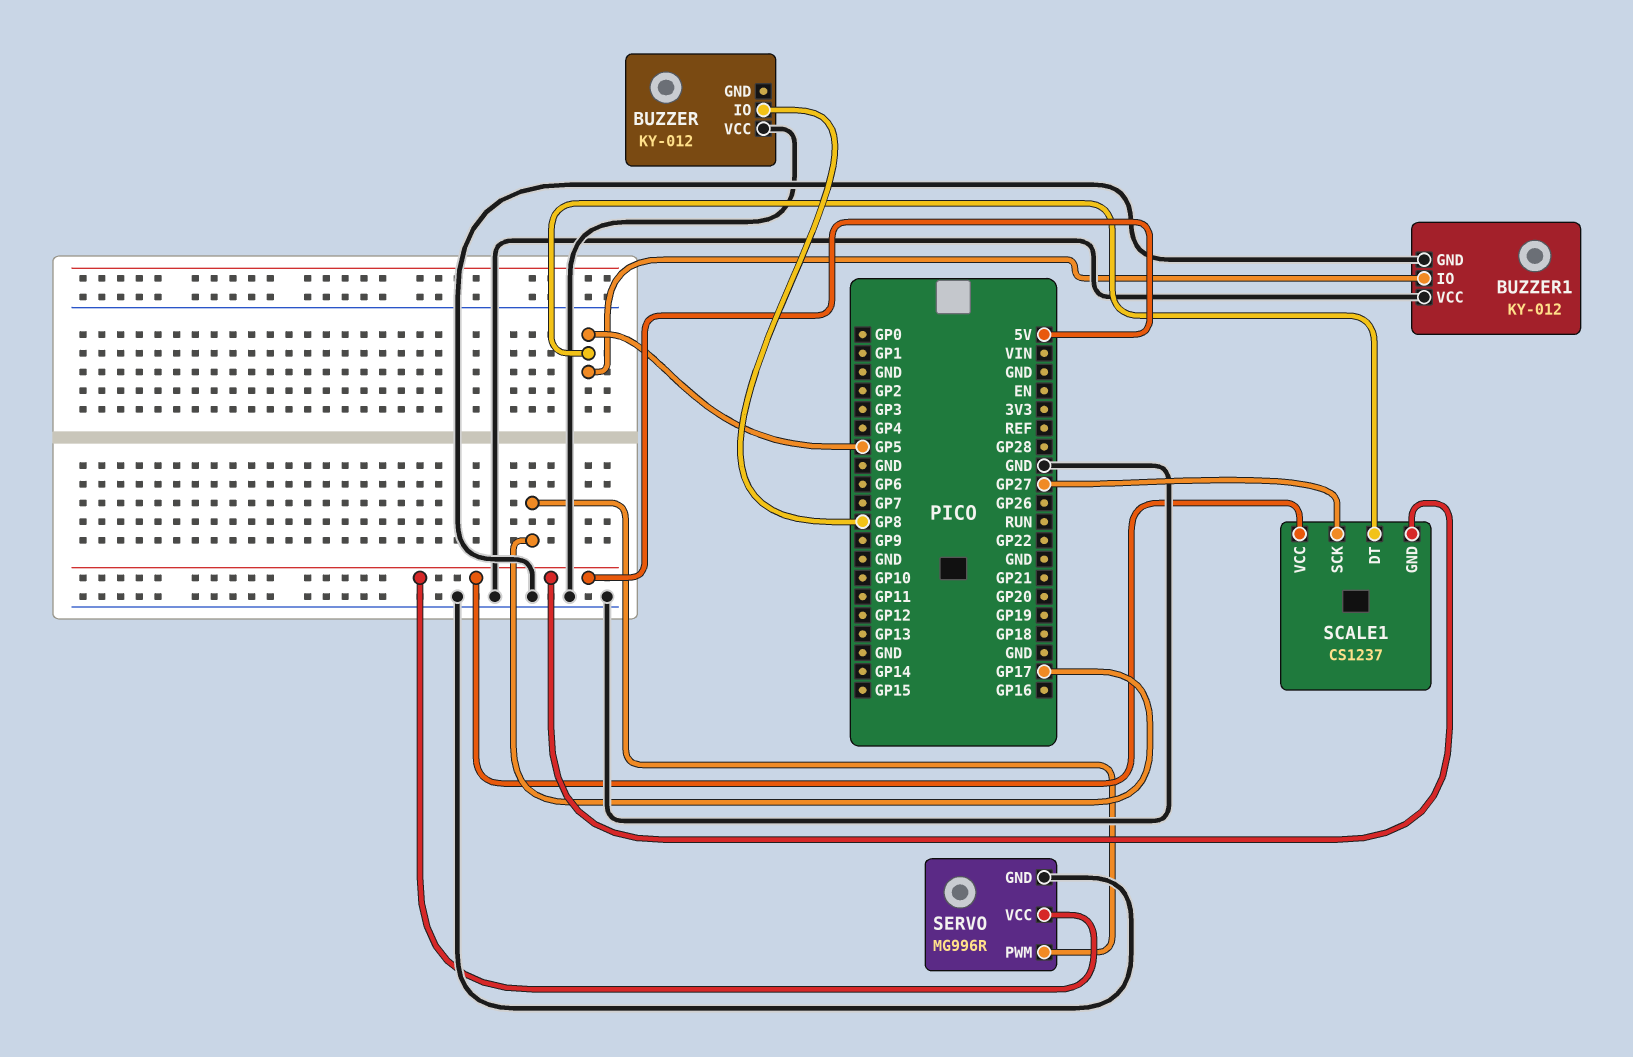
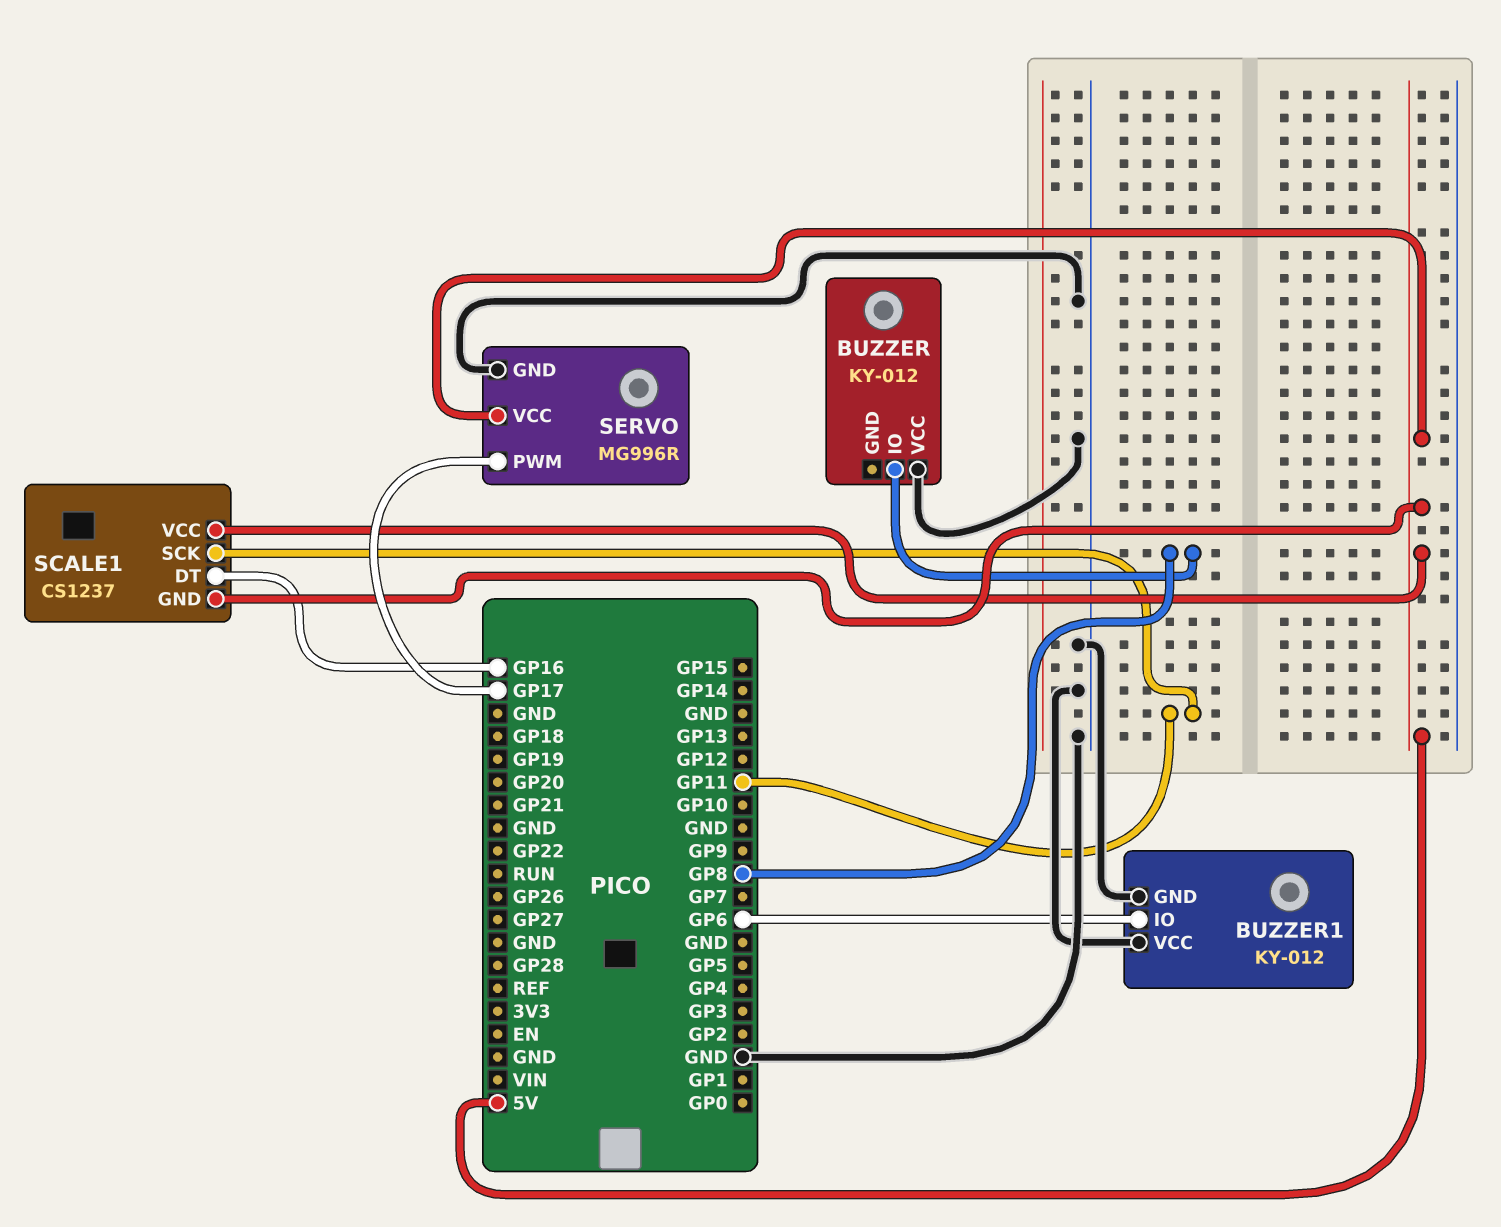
BUZZER1 pin IO: GP5 -> GP6
SCALE1 pin DT: GP5 -> GP16
SCALE1 pin SCK: GP27 -> GP11

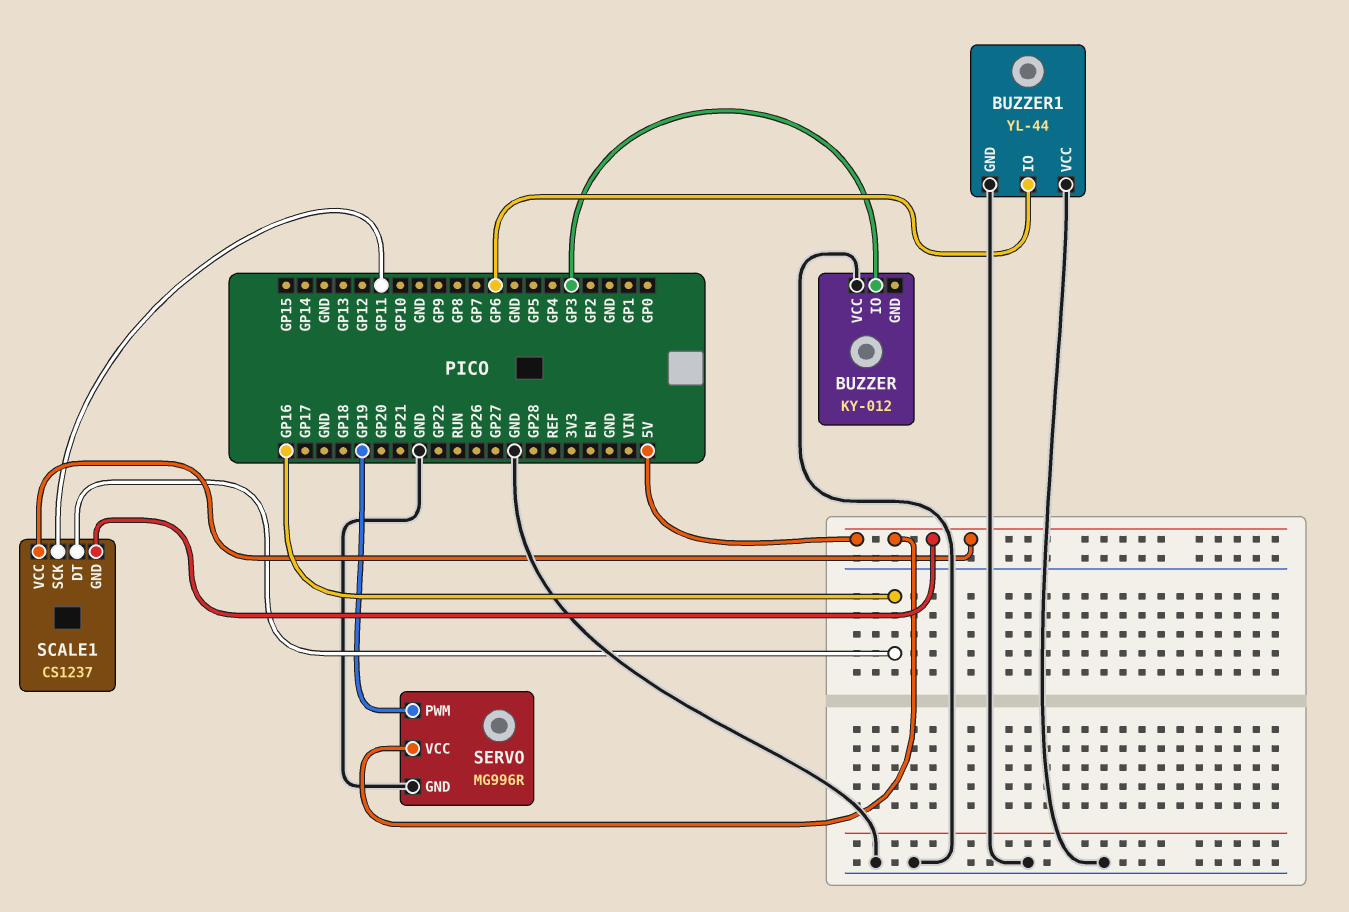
BUZZER pin IO: GP8 -> GP3
BUZZER1: KY-012 -> YL-44
SERVO pin PWM: GP17 -> GP19

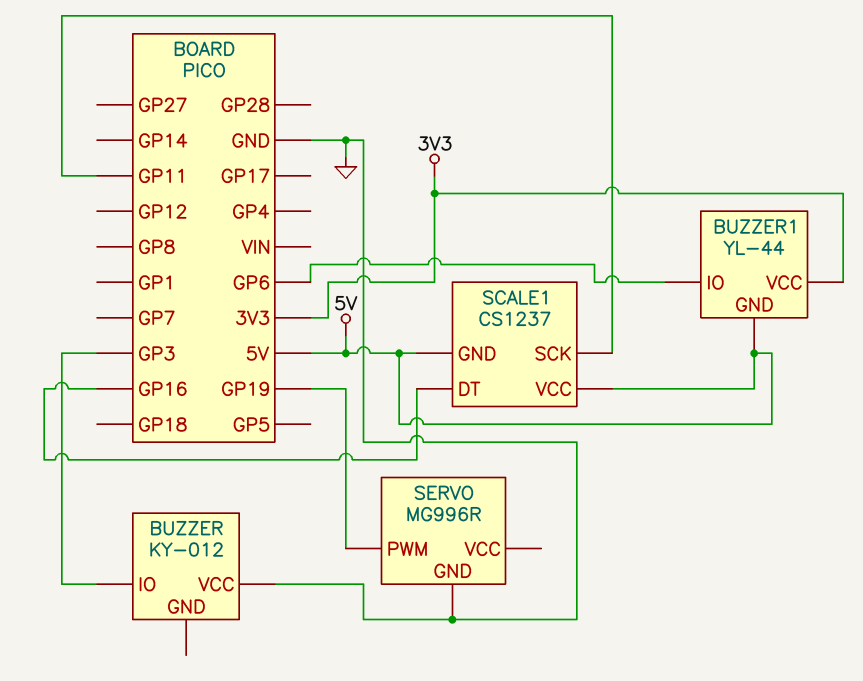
BUZZER1 pin GND: GND -> 5V
BUZZER1 pin VCC: GND -> 3V3
SERVO pin VCC: 5V -> none

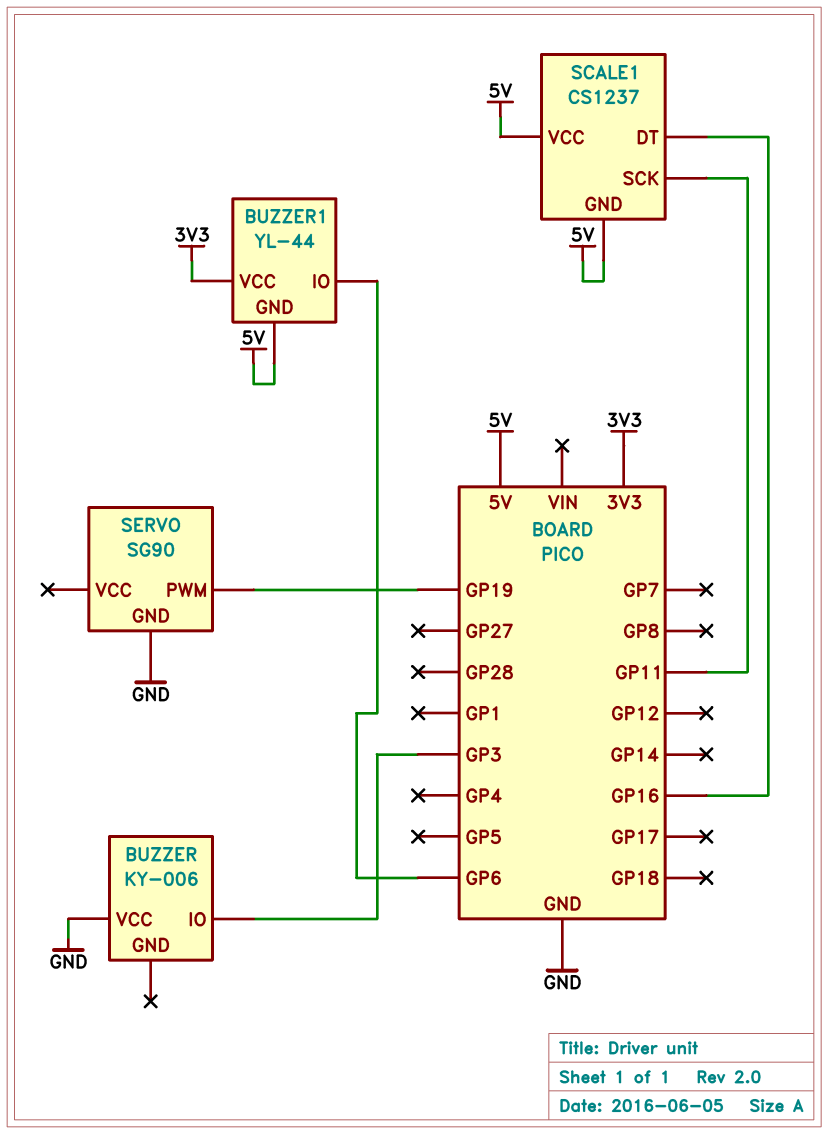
BUZZER: KY-012 -> KY-006
SERVO: MG996R -> SG90

